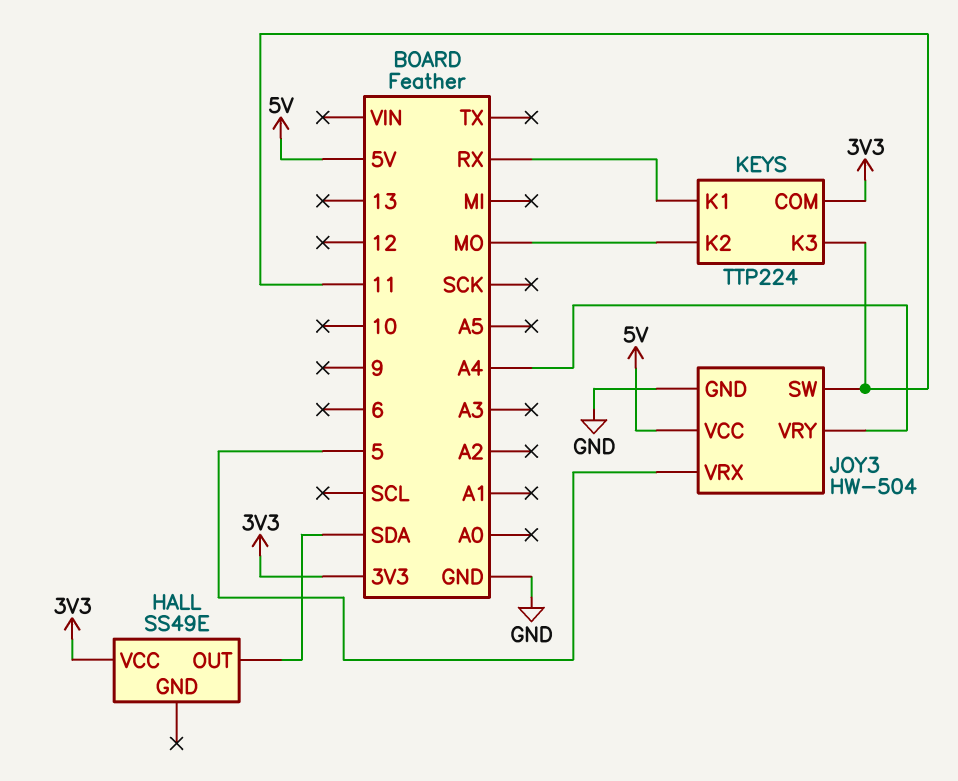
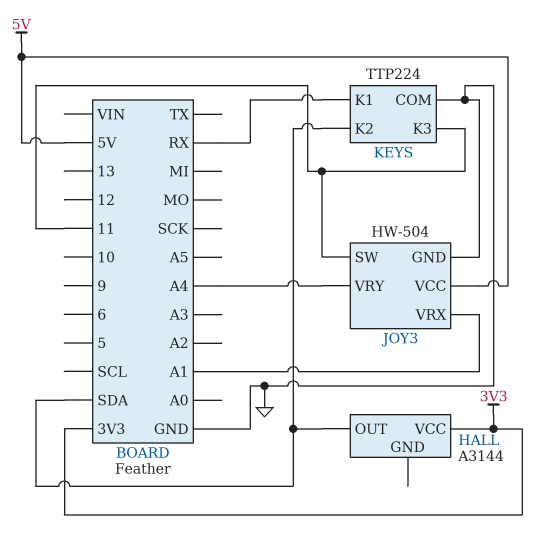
HALL: SS49E -> A3144
JOY3 pin VRX: 5 -> A1
KEYS pin COM: 3V3 -> GND
KEYS pin K2: MO -> SDA

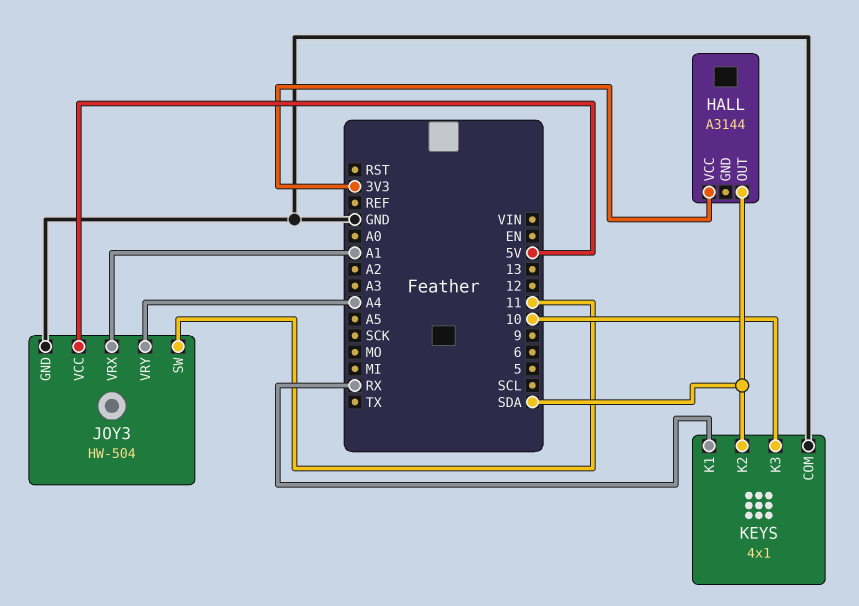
KEYS: TTP224 -> 4x1
KEYS pin K3: 11 -> 10

